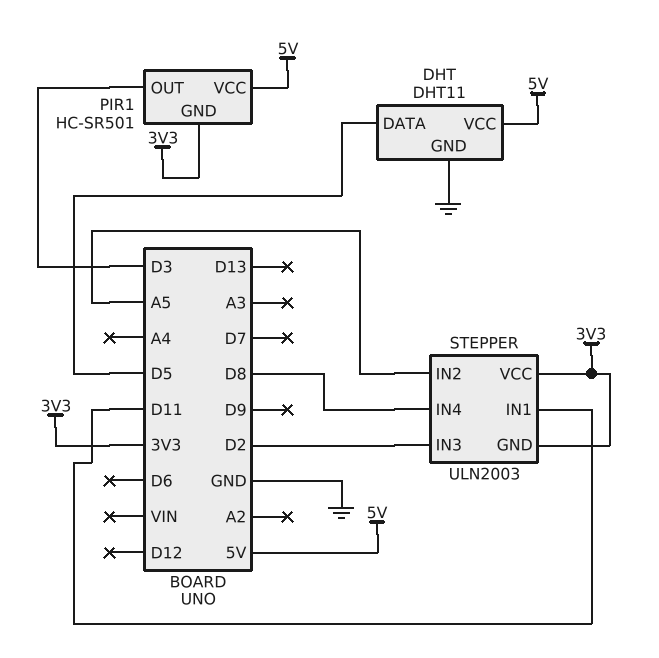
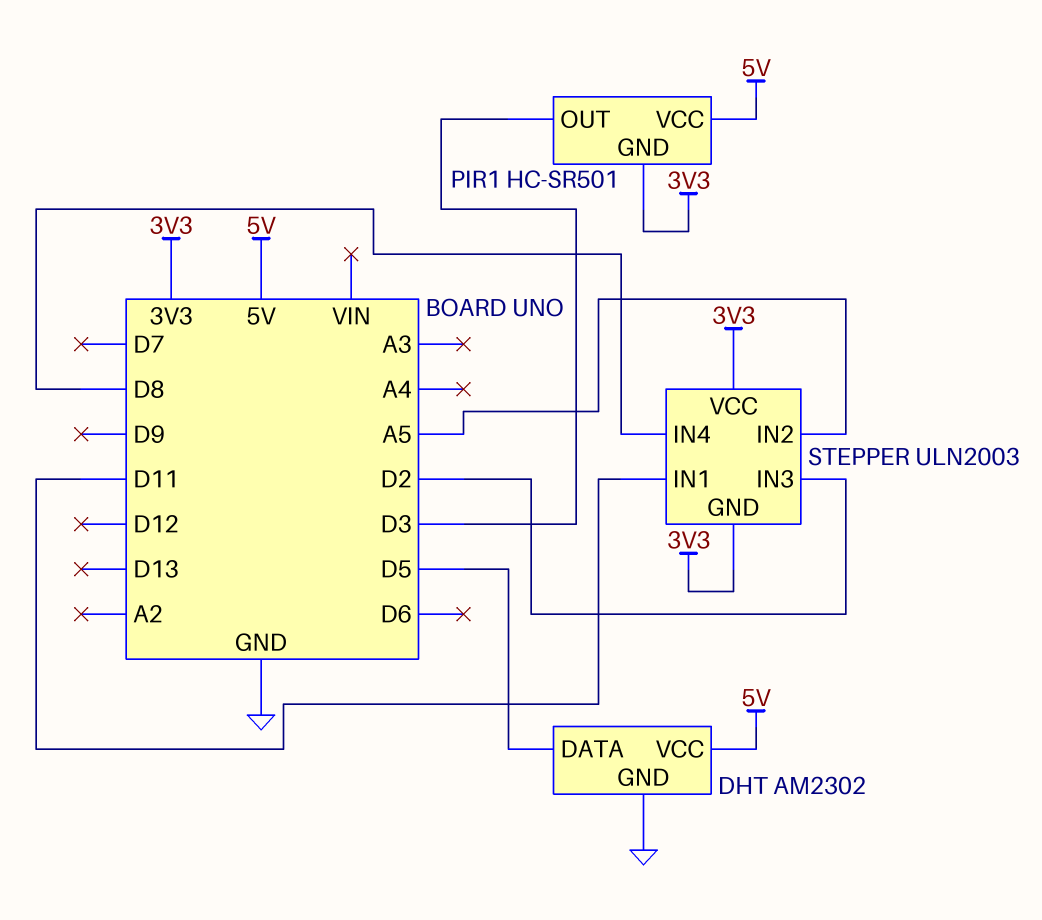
DHT: DHT11 -> AM2302

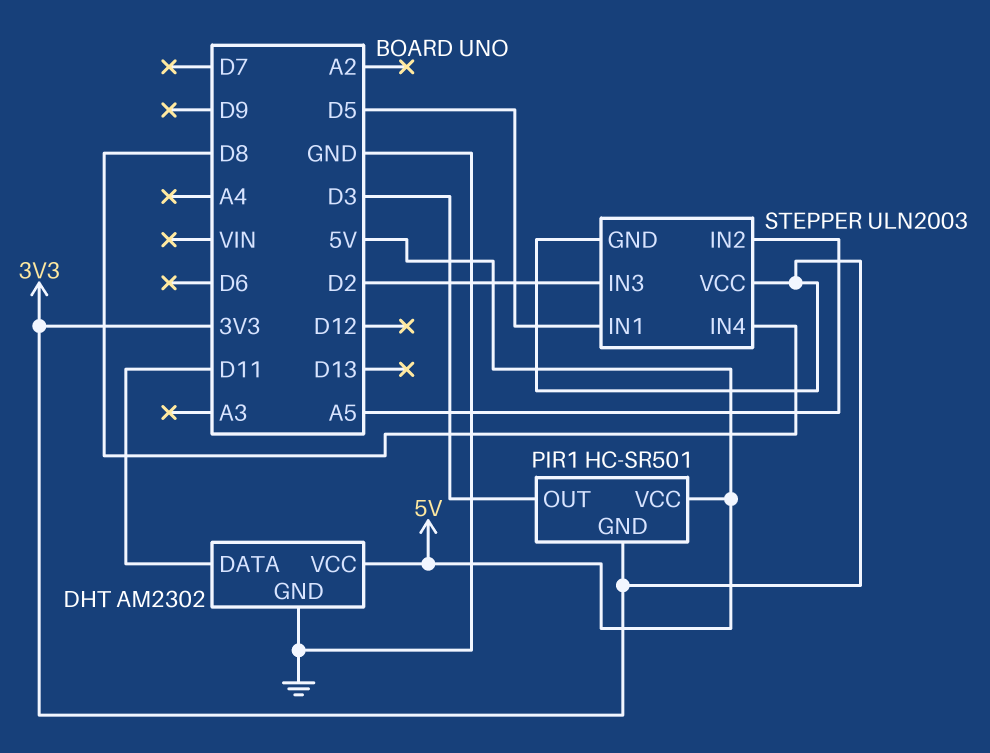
DHT pin DATA: D5 -> D11
STEPPER pin IN1: D11 -> D5

